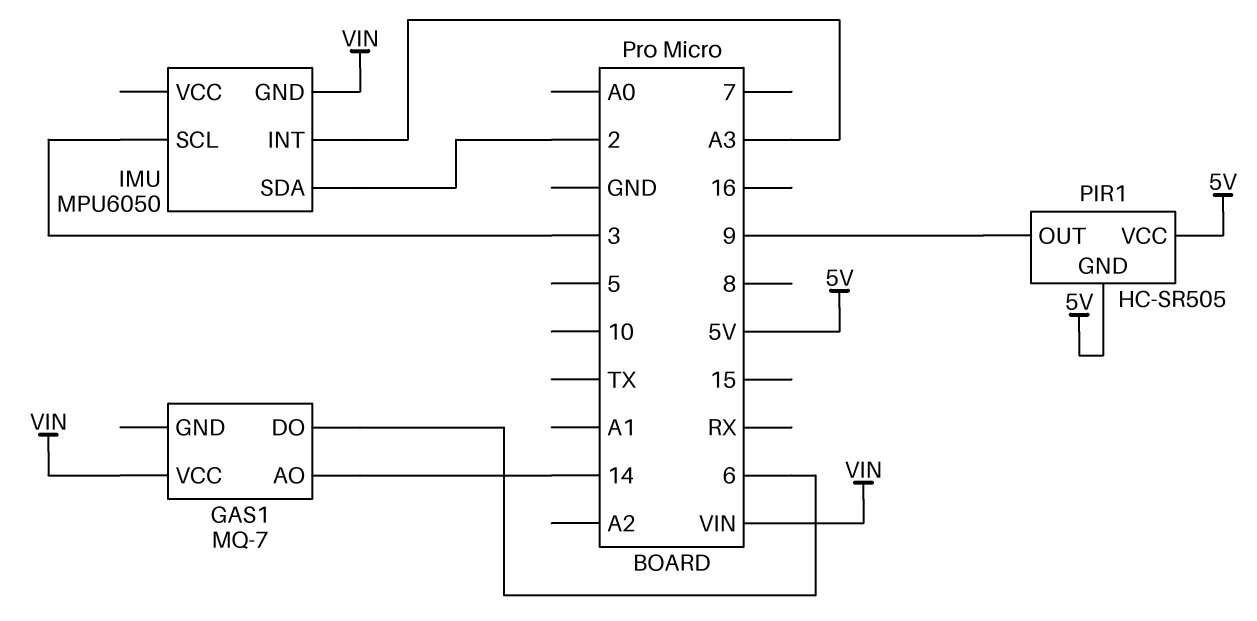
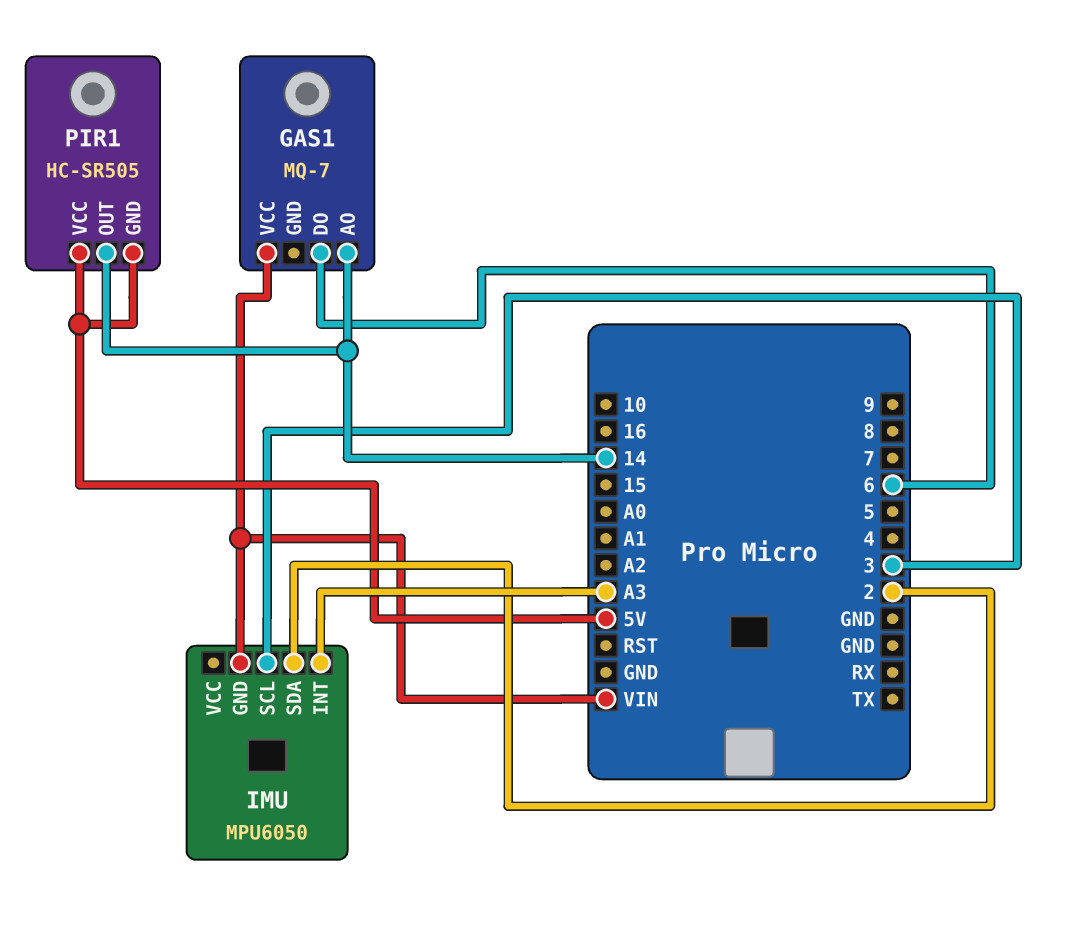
PIR1 pin OUT: 9 -> 14

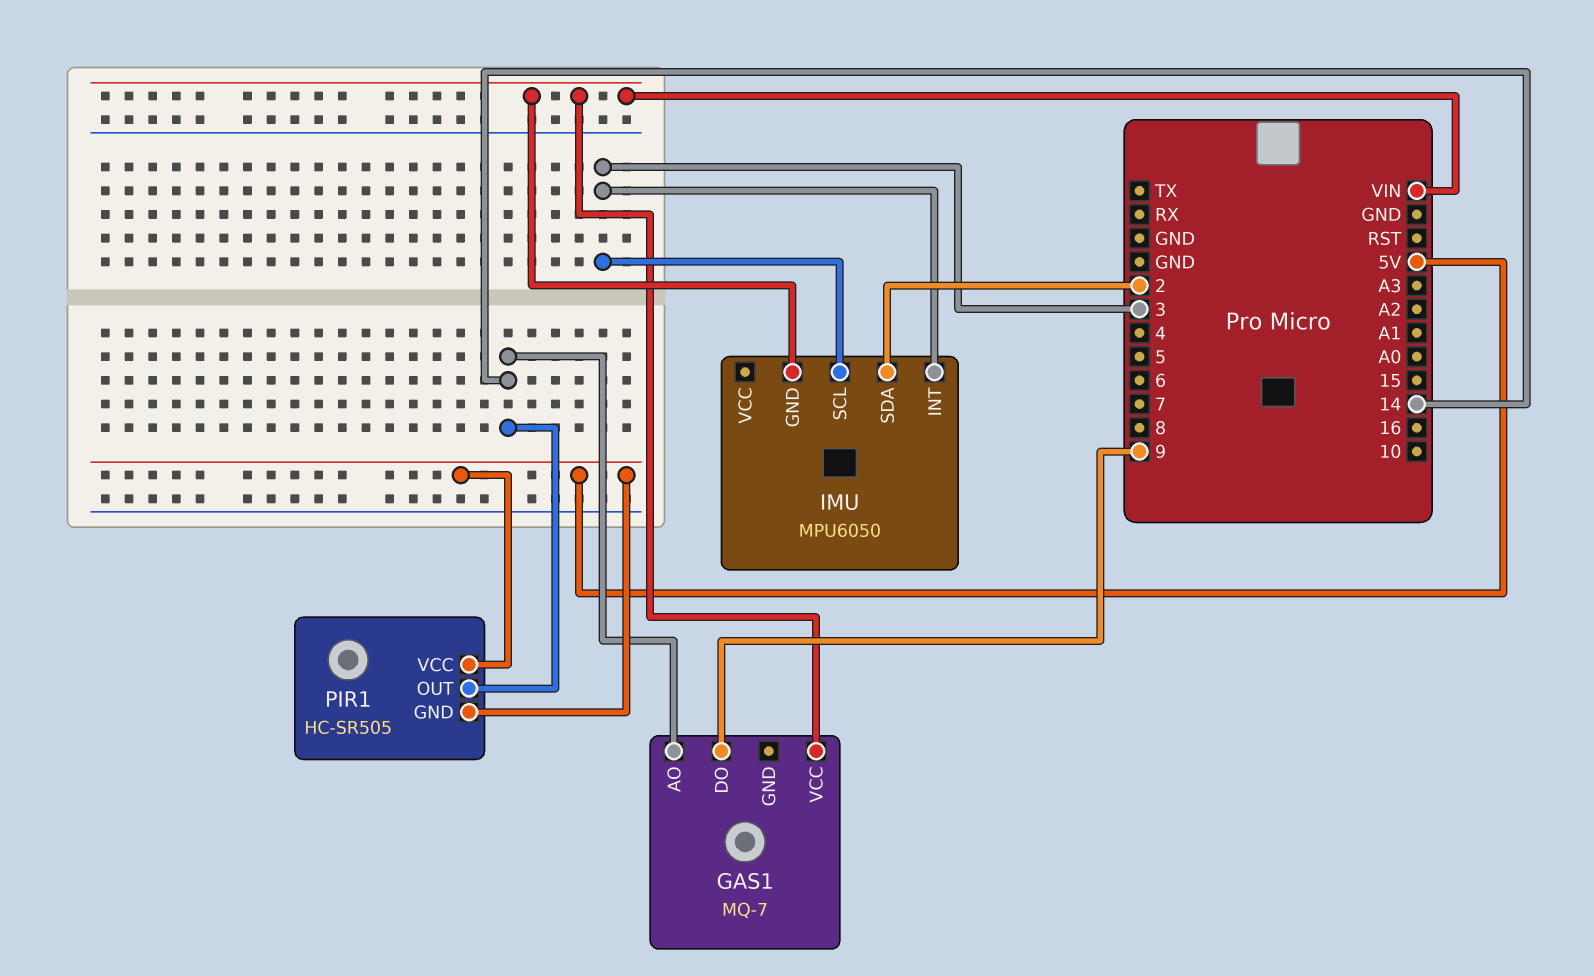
GAS1 pin DO: 6 -> 9
IMU pin INT: A3 -> 3

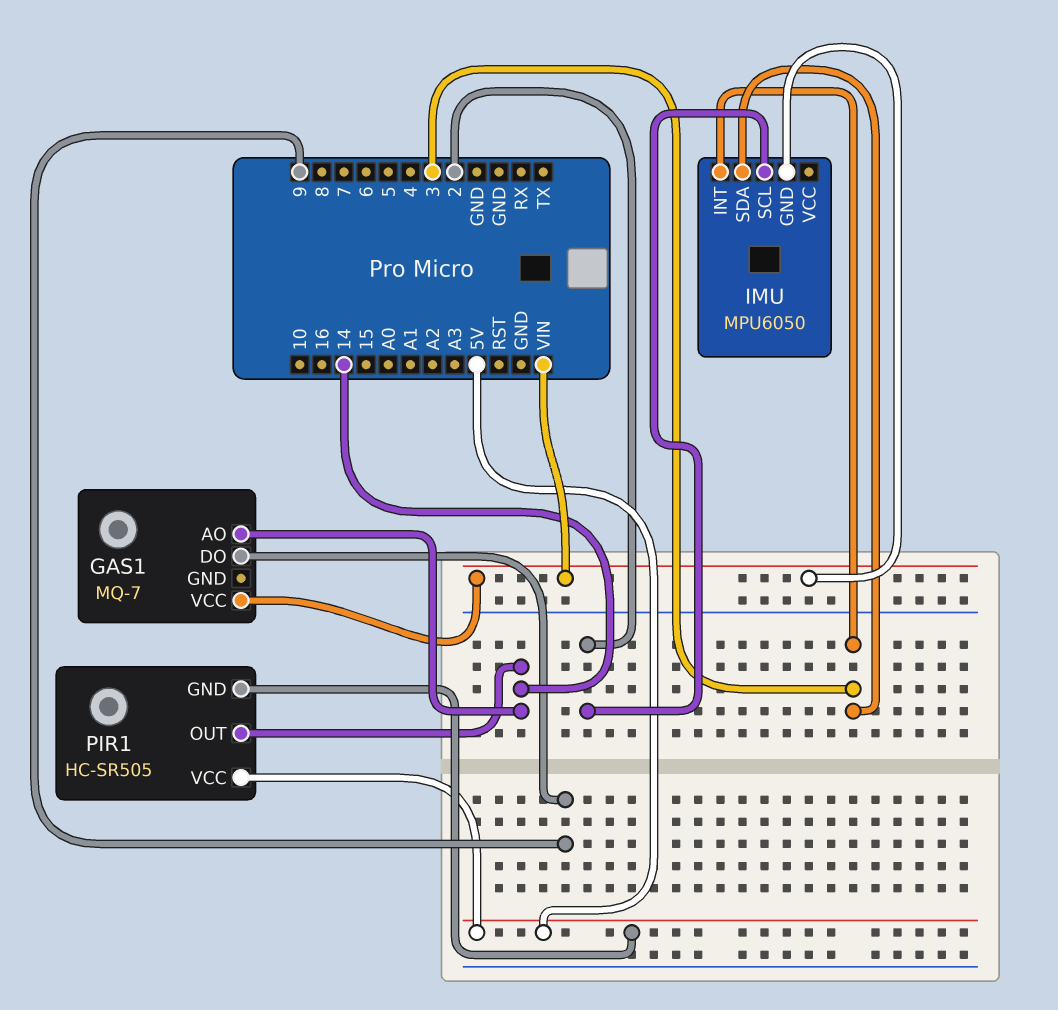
IMU pin SCL: 3 -> 2
IMU pin SDA: 2 -> 3

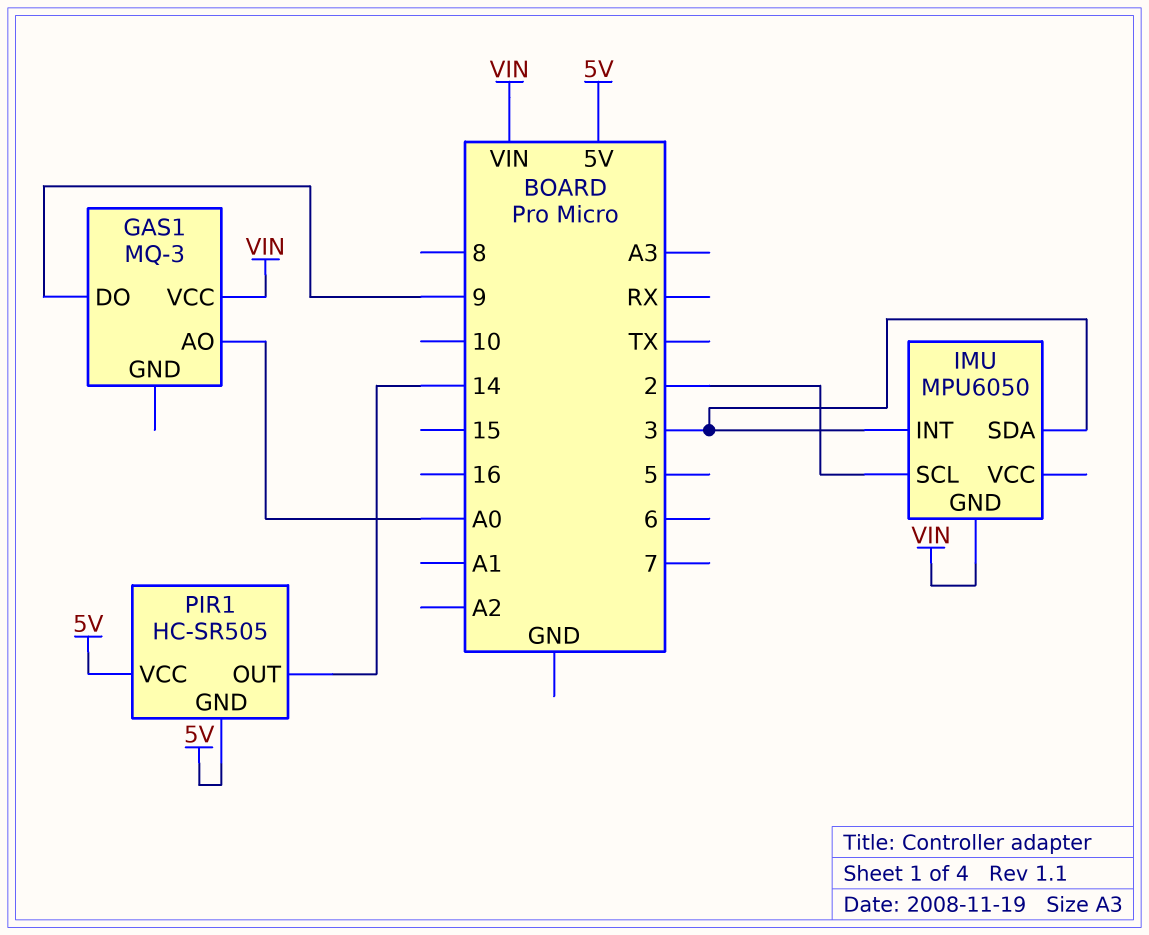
GAS1: MQ-7 -> MQ-3
GAS1 pin AO: 14 -> A0

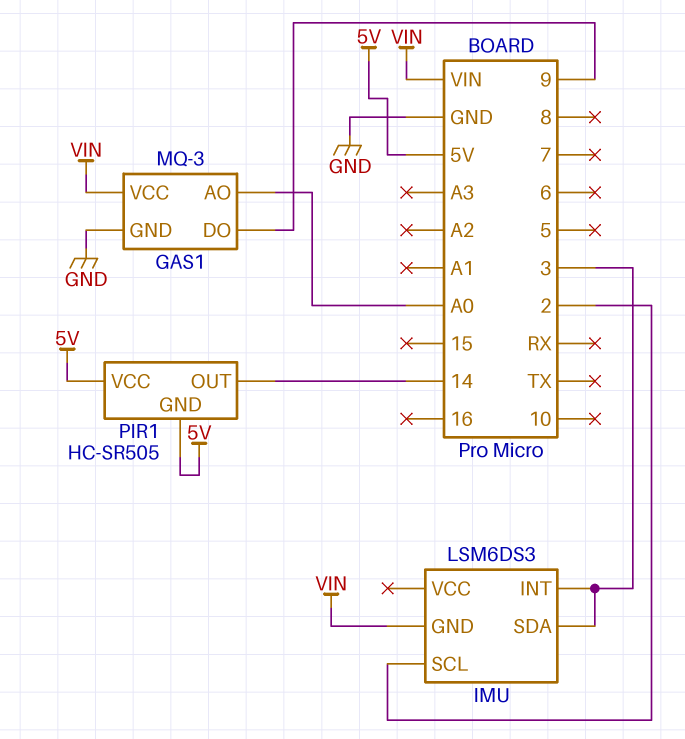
GAS1 pin GND: none -> GND
IMU: MPU6050 -> LSM6DS3

